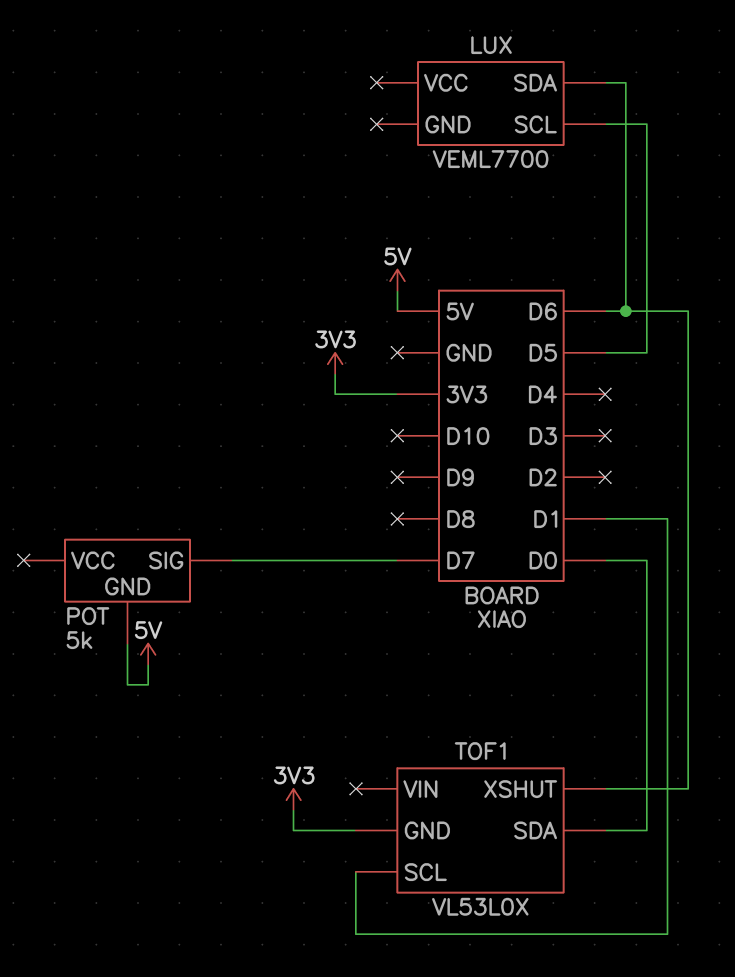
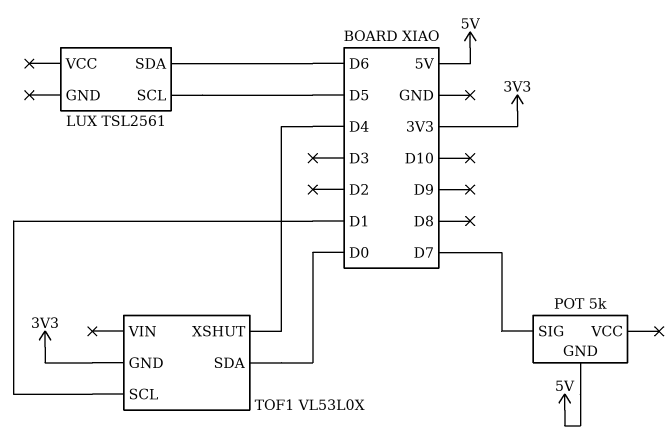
LUX: VEML7700 -> TSL2561
TOF1 pin XSHUT: D6 -> D4

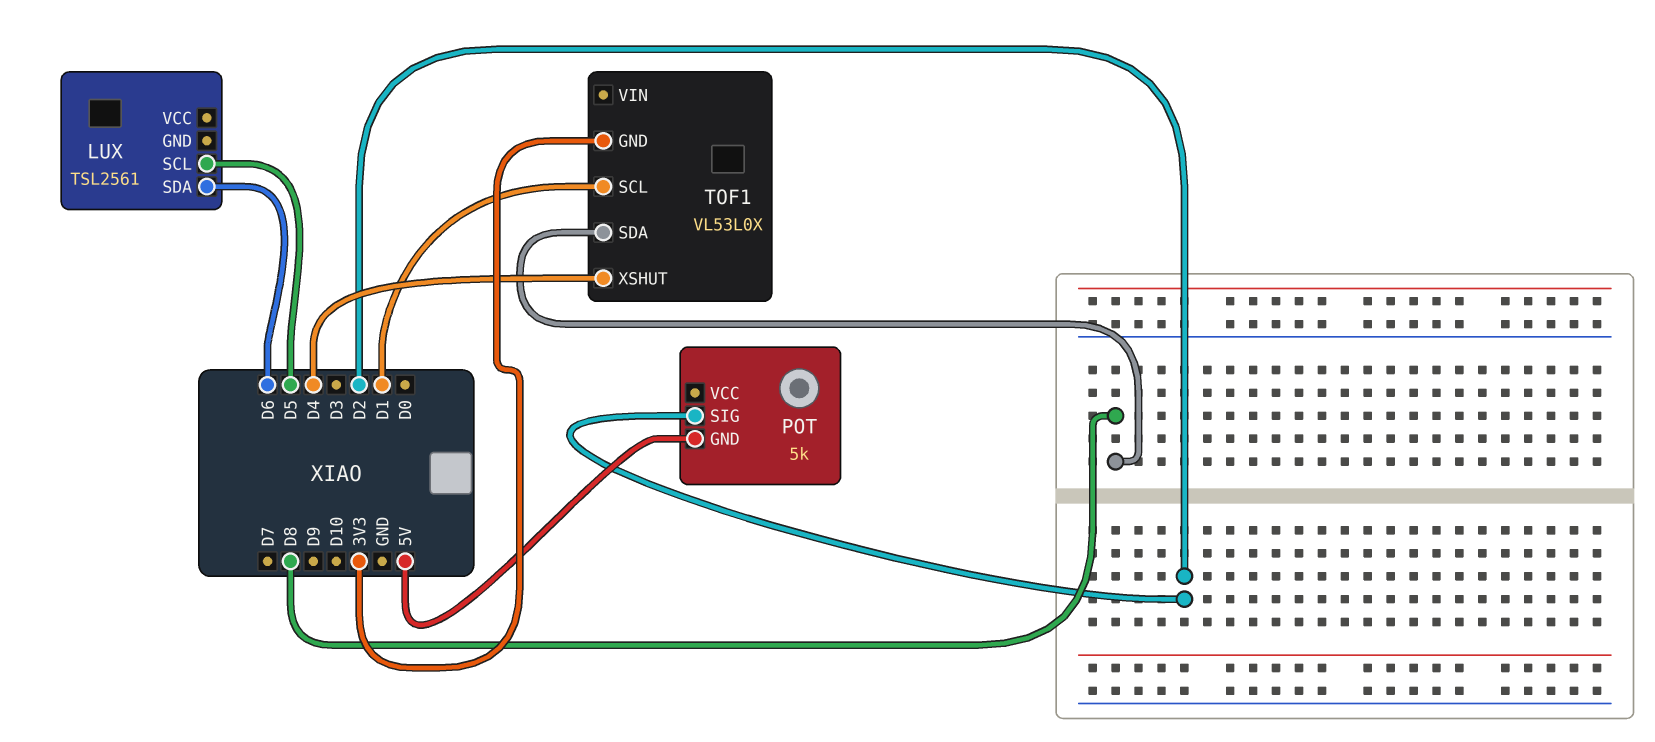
POT pin SIG: D7 -> D2
TOF1 pin SDA: D0 -> D8

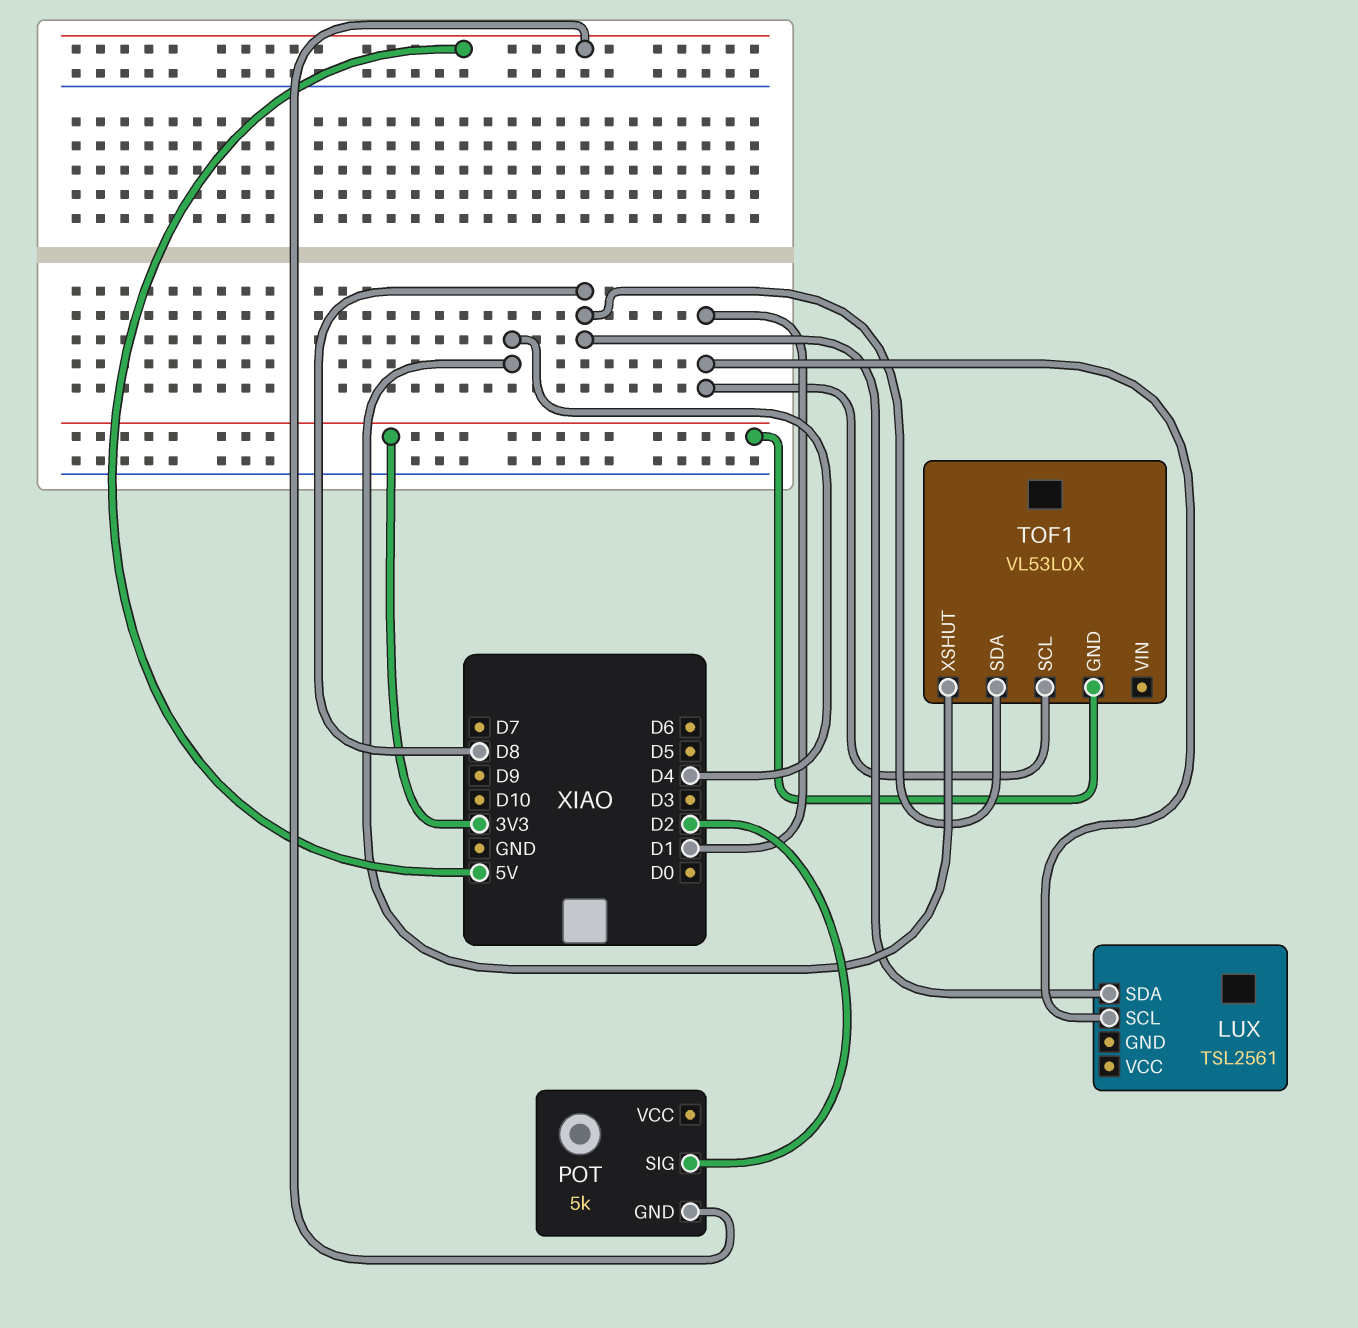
LUX pin SCL: D5 -> D1
LUX pin SDA: D6 -> D8

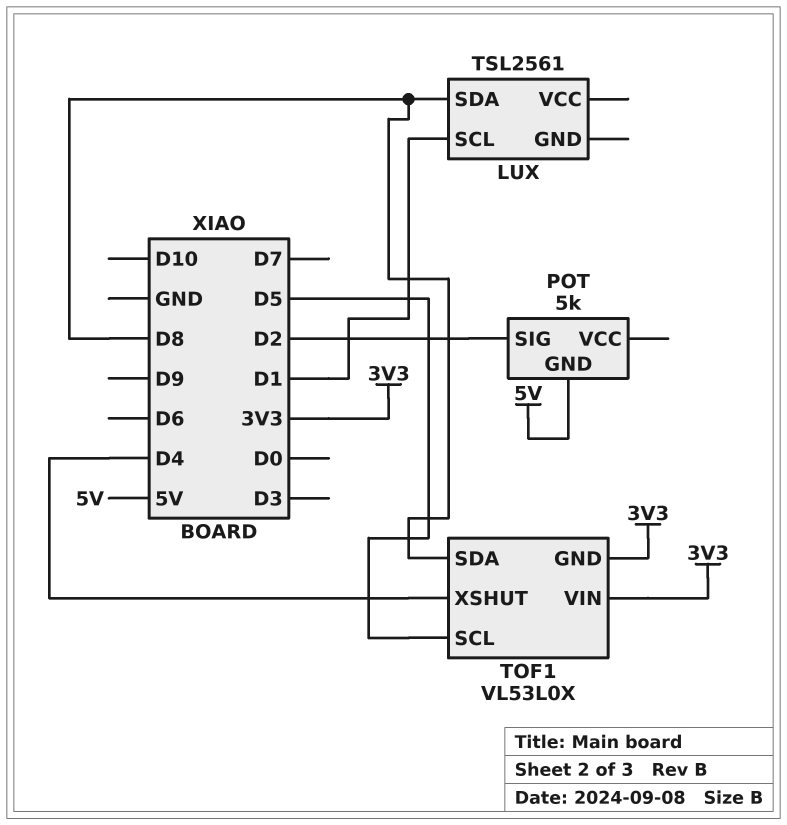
TOF1 pin SCL: D1 -> D5
TOF1 pin VIN: none -> 3V3

